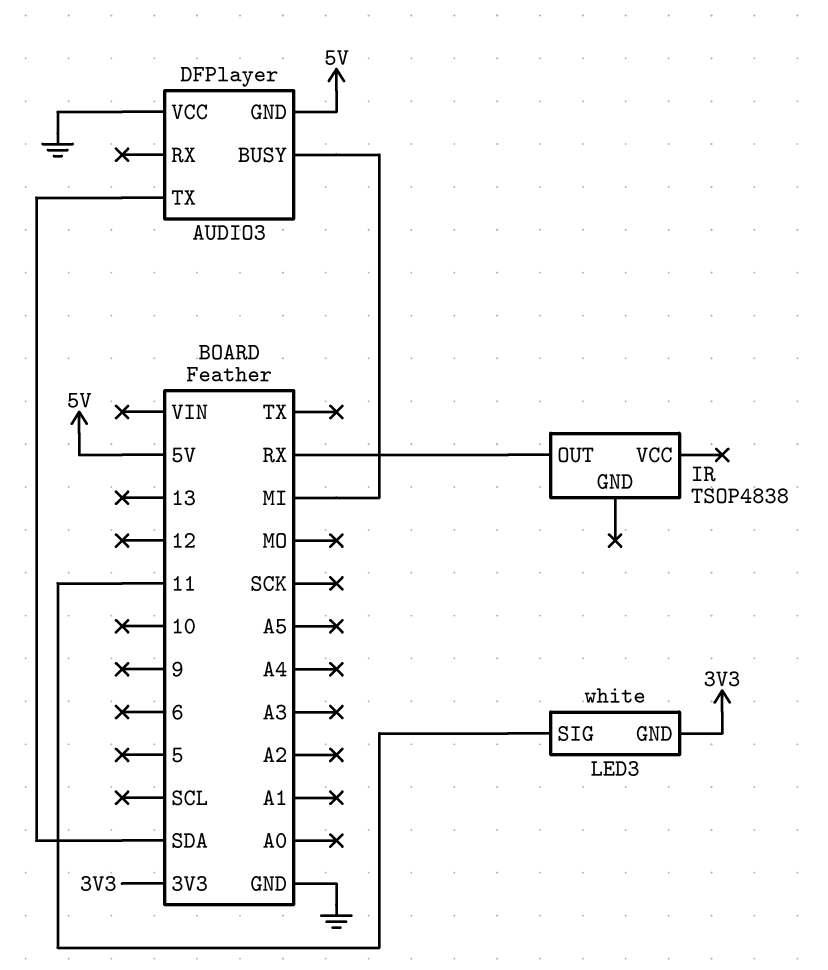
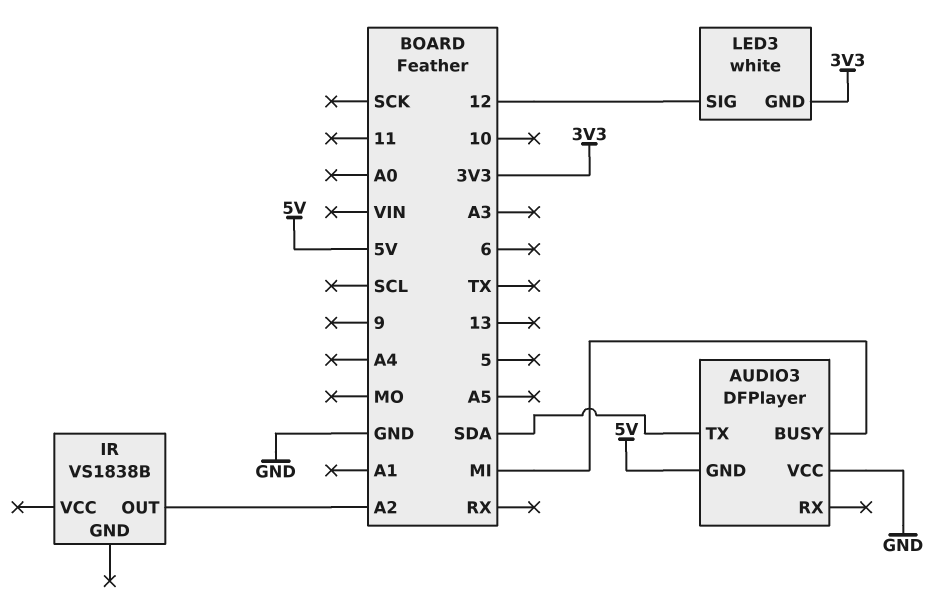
IR: TSOP4838 -> VS1838B
IR pin OUT: RX -> A2
LED3 pin SIG: 11 -> 12

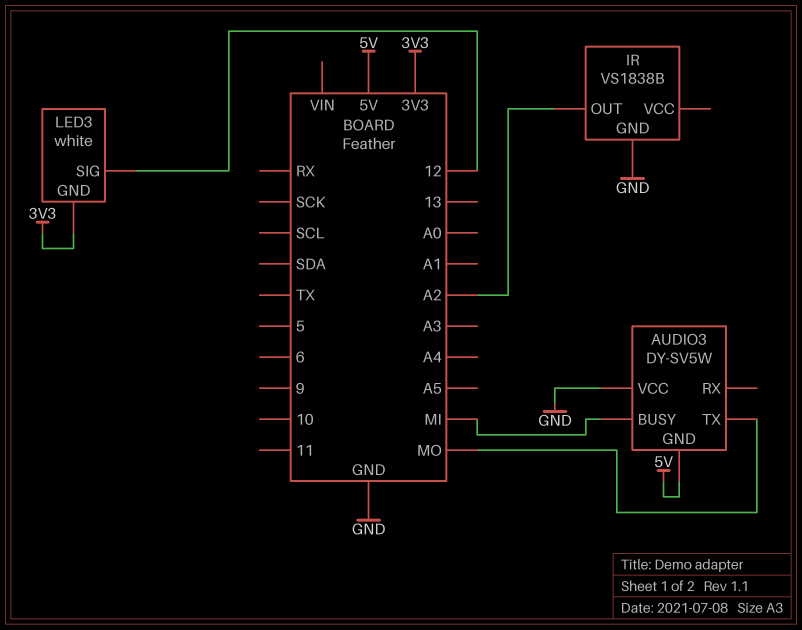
AUDIO3: DFPlayer -> DY-SV5W
AUDIO3 pin TX: SDA -> MO
IR pin GND: none -> GND

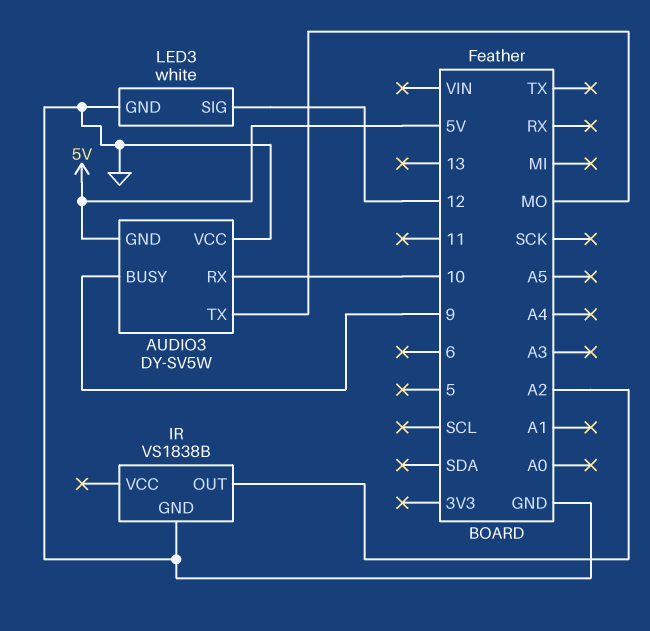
AUDIO3 pin BUSY: MI -> 9
AUDIO3 pin RX: none -> 10
LED3 pin GND: 3V3 -> GND

